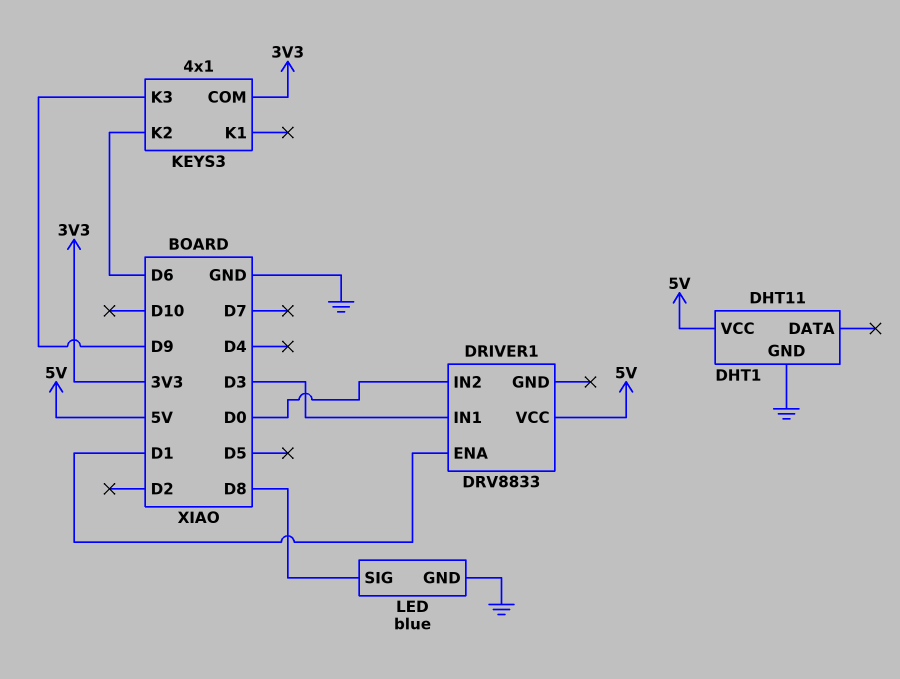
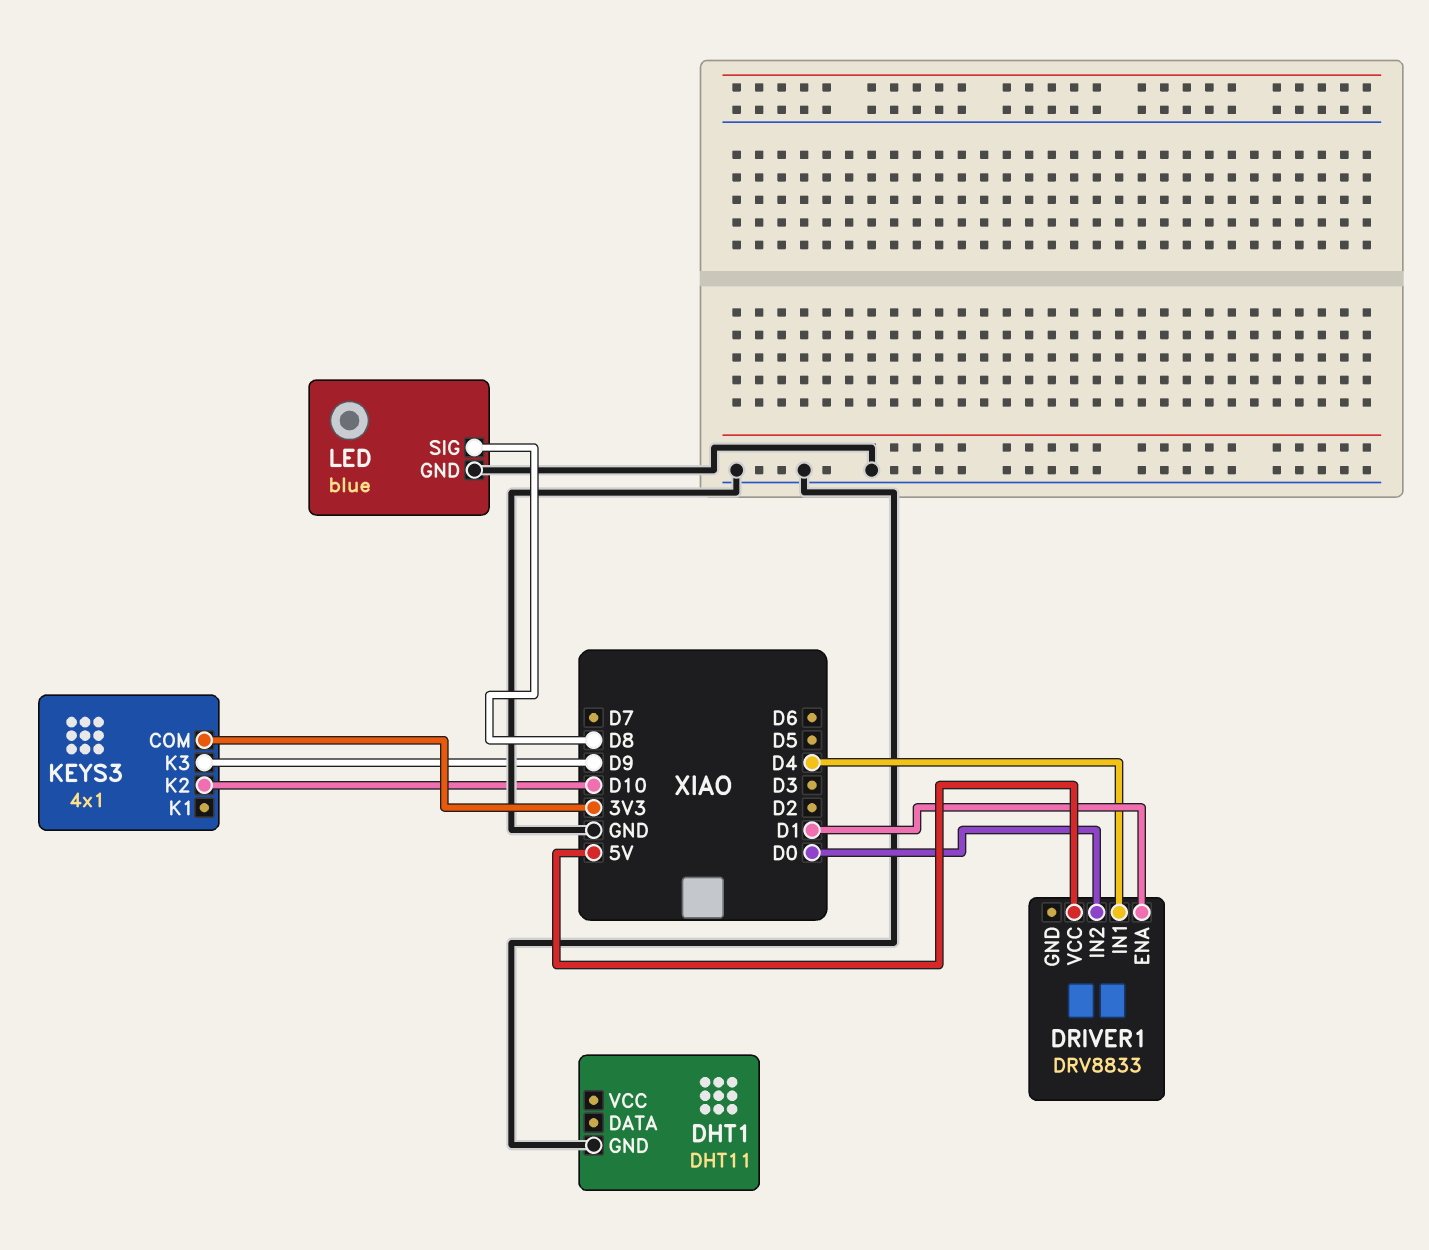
DHT1 pin VCC: 5V -> none
DRIVER1 pin IN1: D3 -> D4
KEYS3 pin K2: D6 -> D10

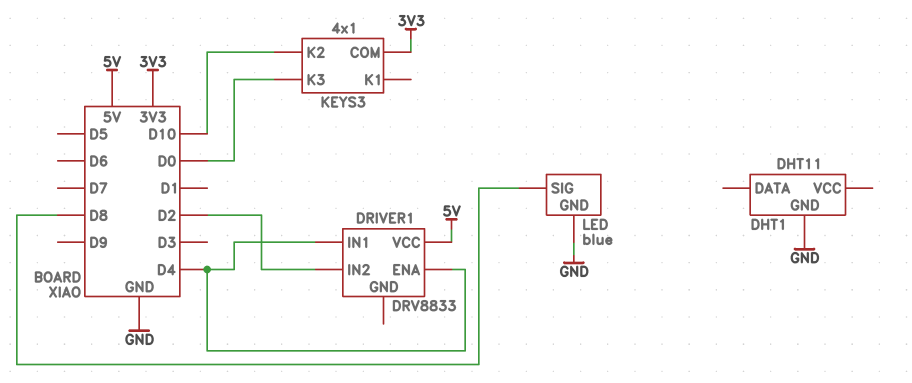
DRIVER1 pin ENA: D1 -> D4
DRIVER1 pin IN2: D0 -> D2
KEYS3 pin K3: D9 -> D0

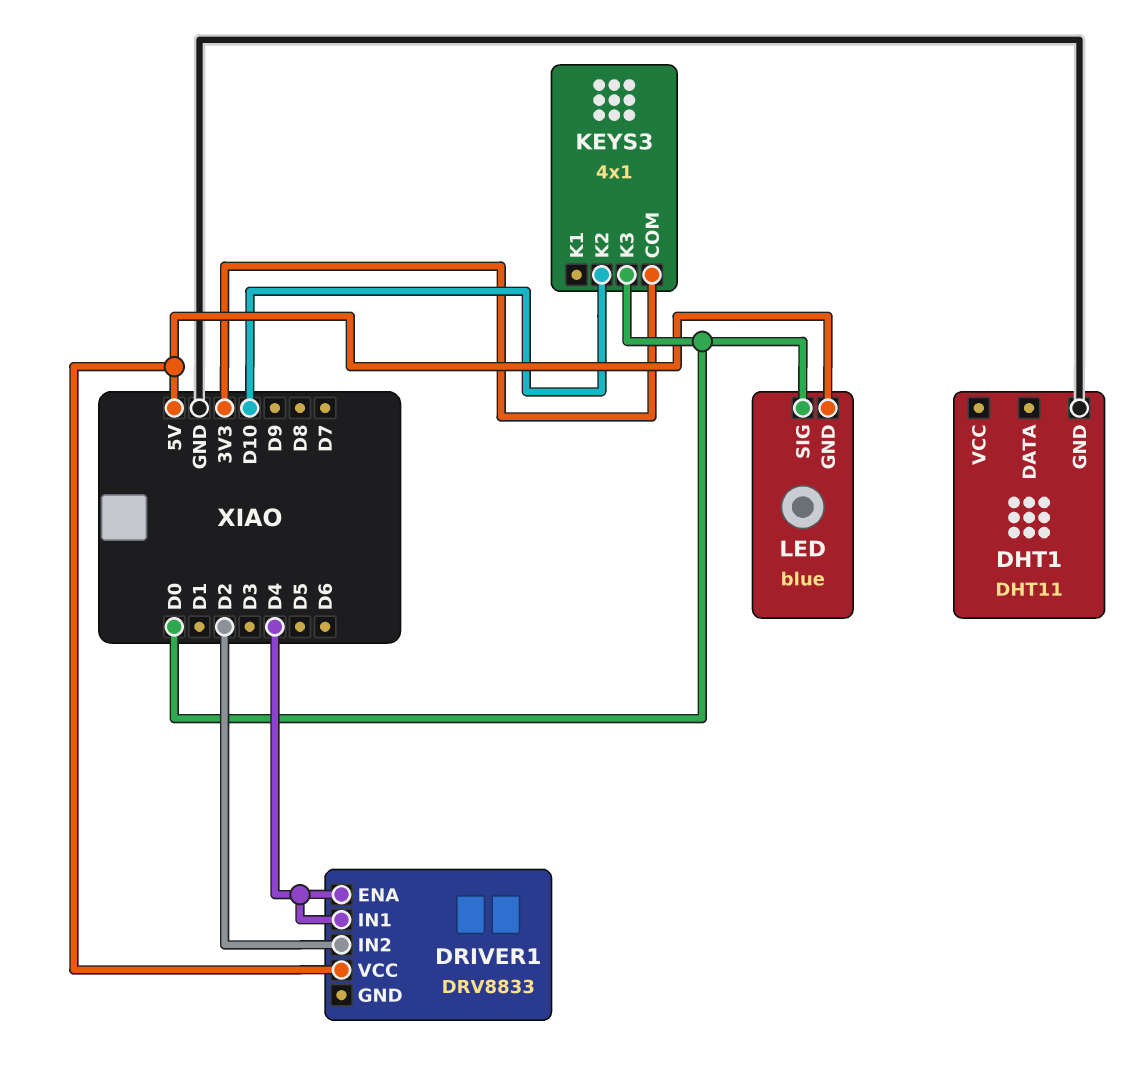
LED pin GND: GND -> 5V
LED pin SIG: D8 -> D0

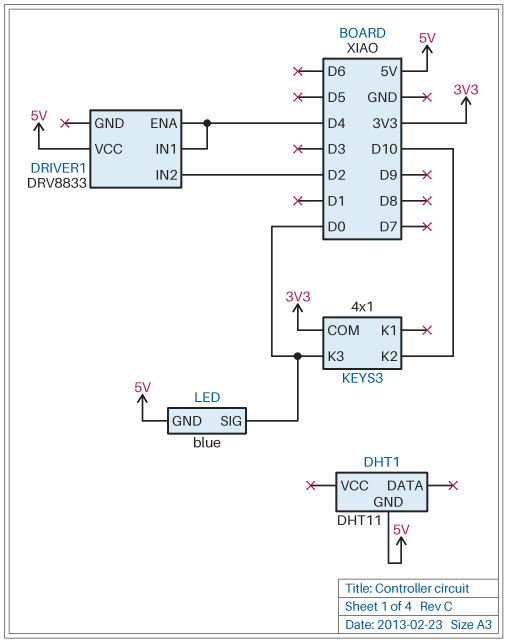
DHT1 pin GND: GND -> 5V

